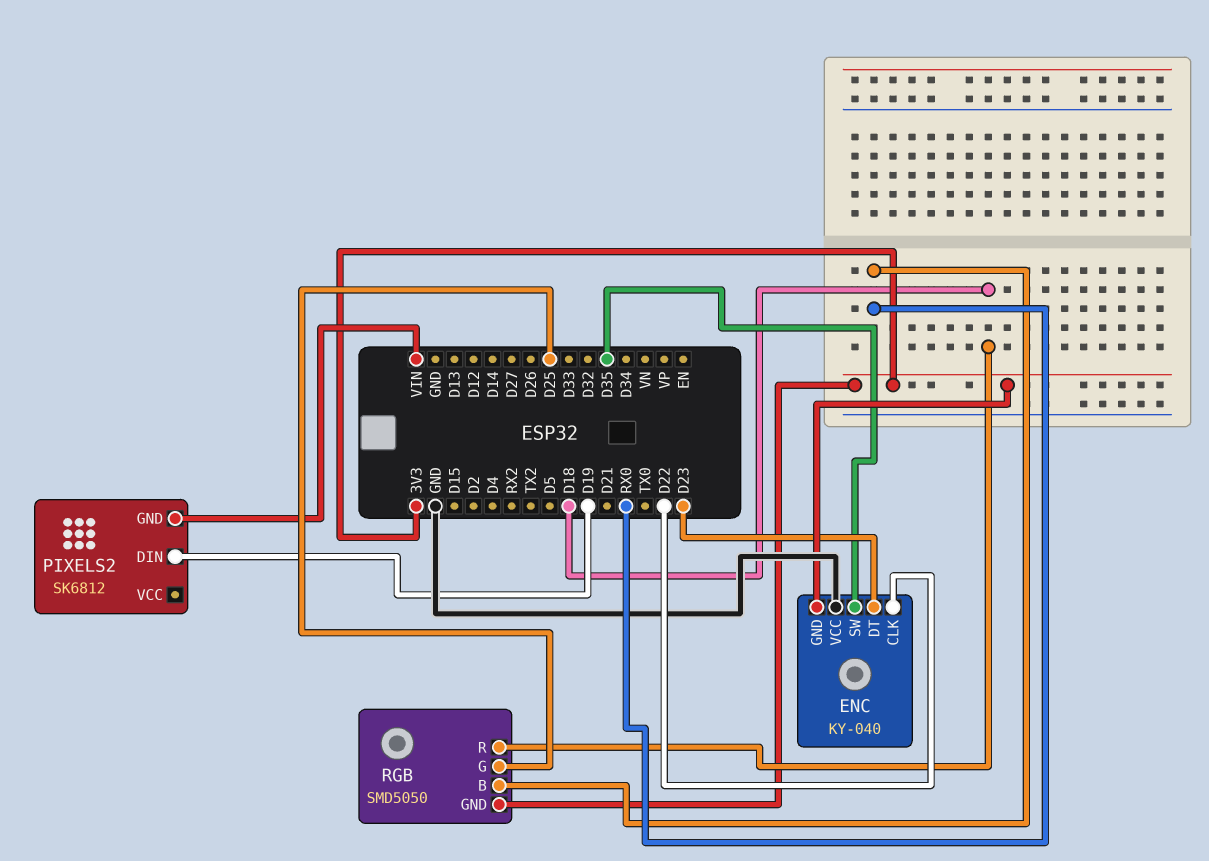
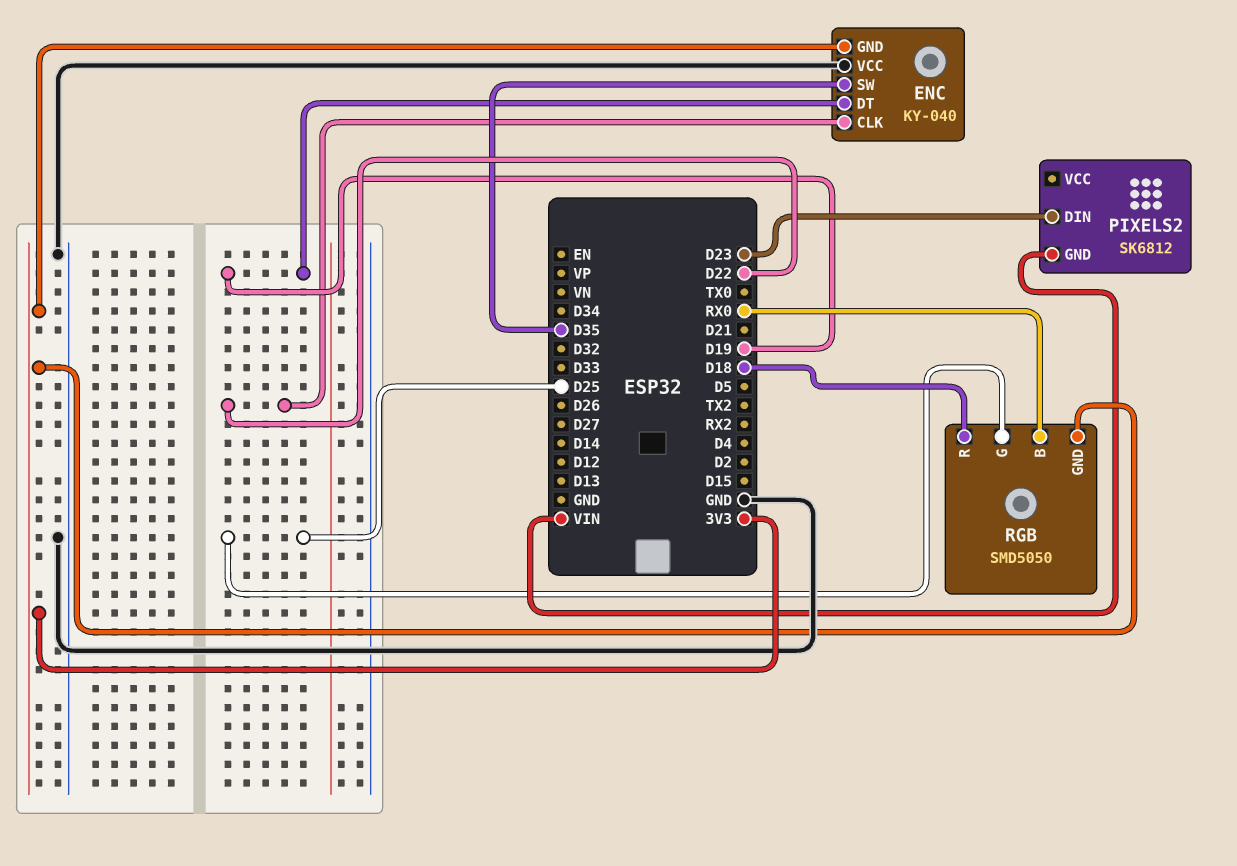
ENC pin DT: D23 -> D19
PIXELS2 pin DIN: D19 -> D23

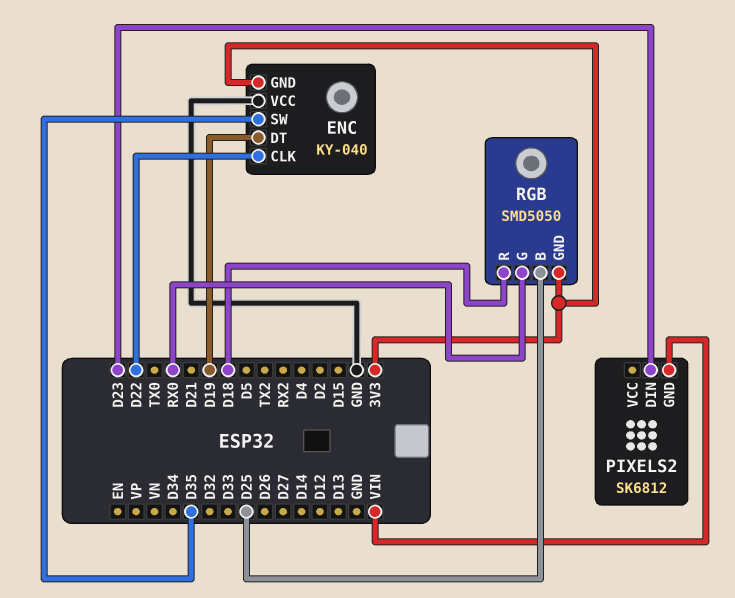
RGB pin B: RX0 -> D25
RGB pin G: D25 -> RX0

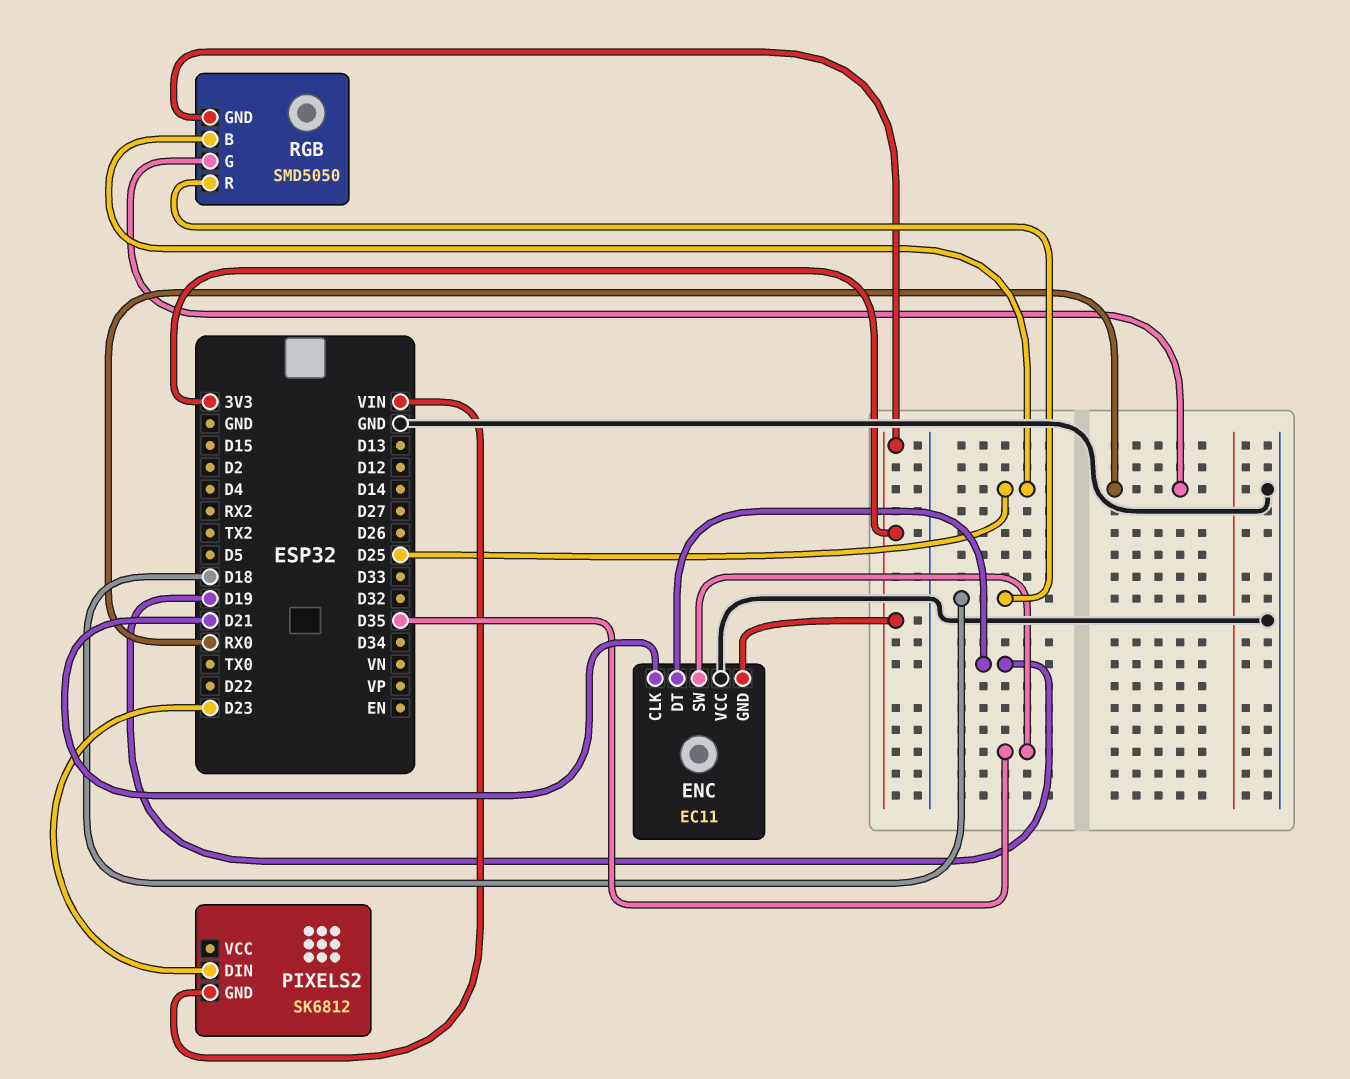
ENC: KY-040 -> EC11
ENC pin CLK: D22 -> D21

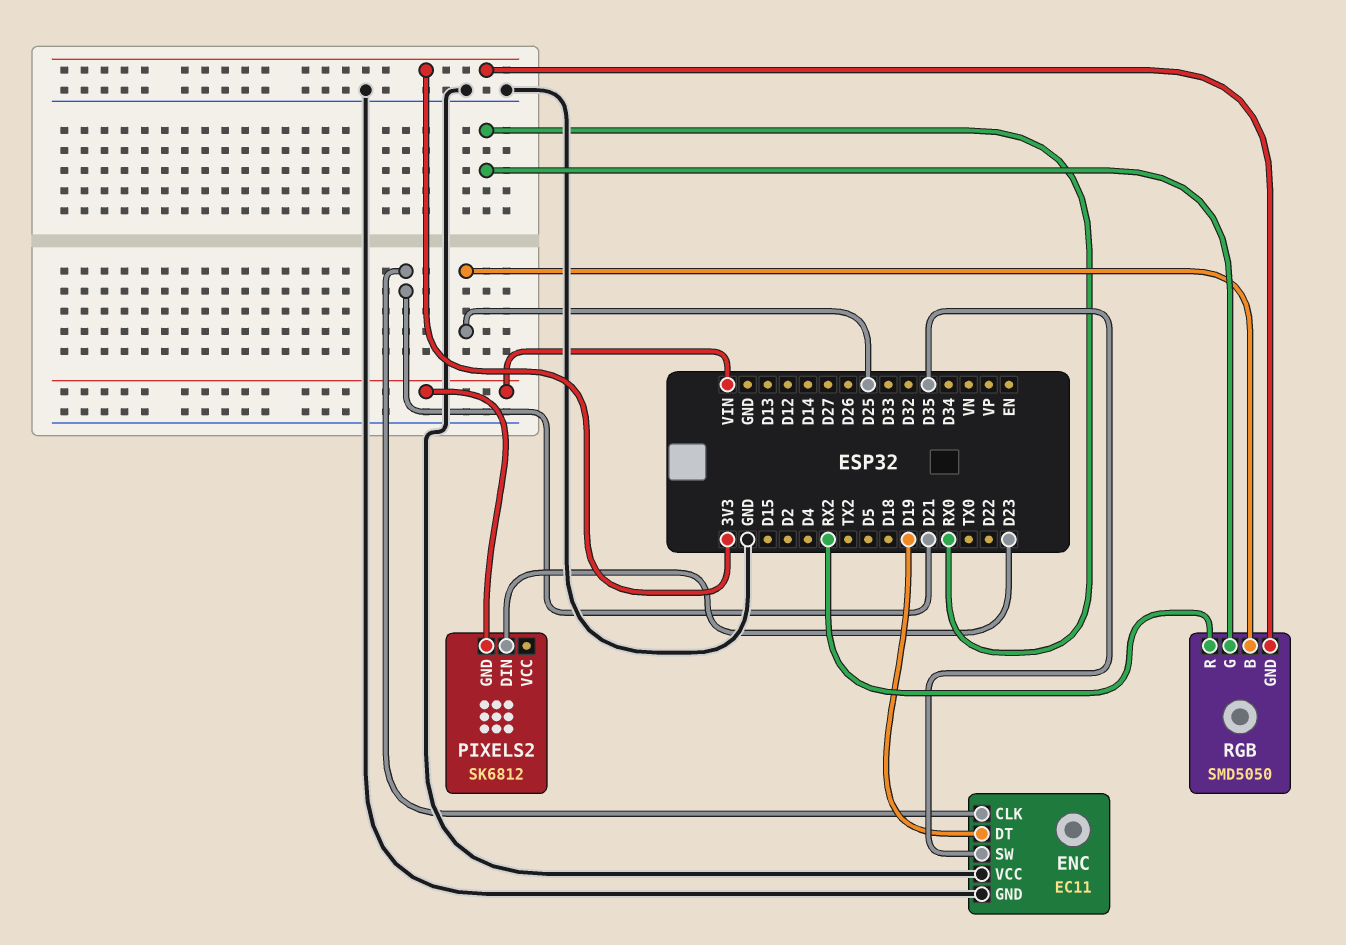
ENC pin GND: 3V3 -> GND
RGB pin R: D18 -> RX2

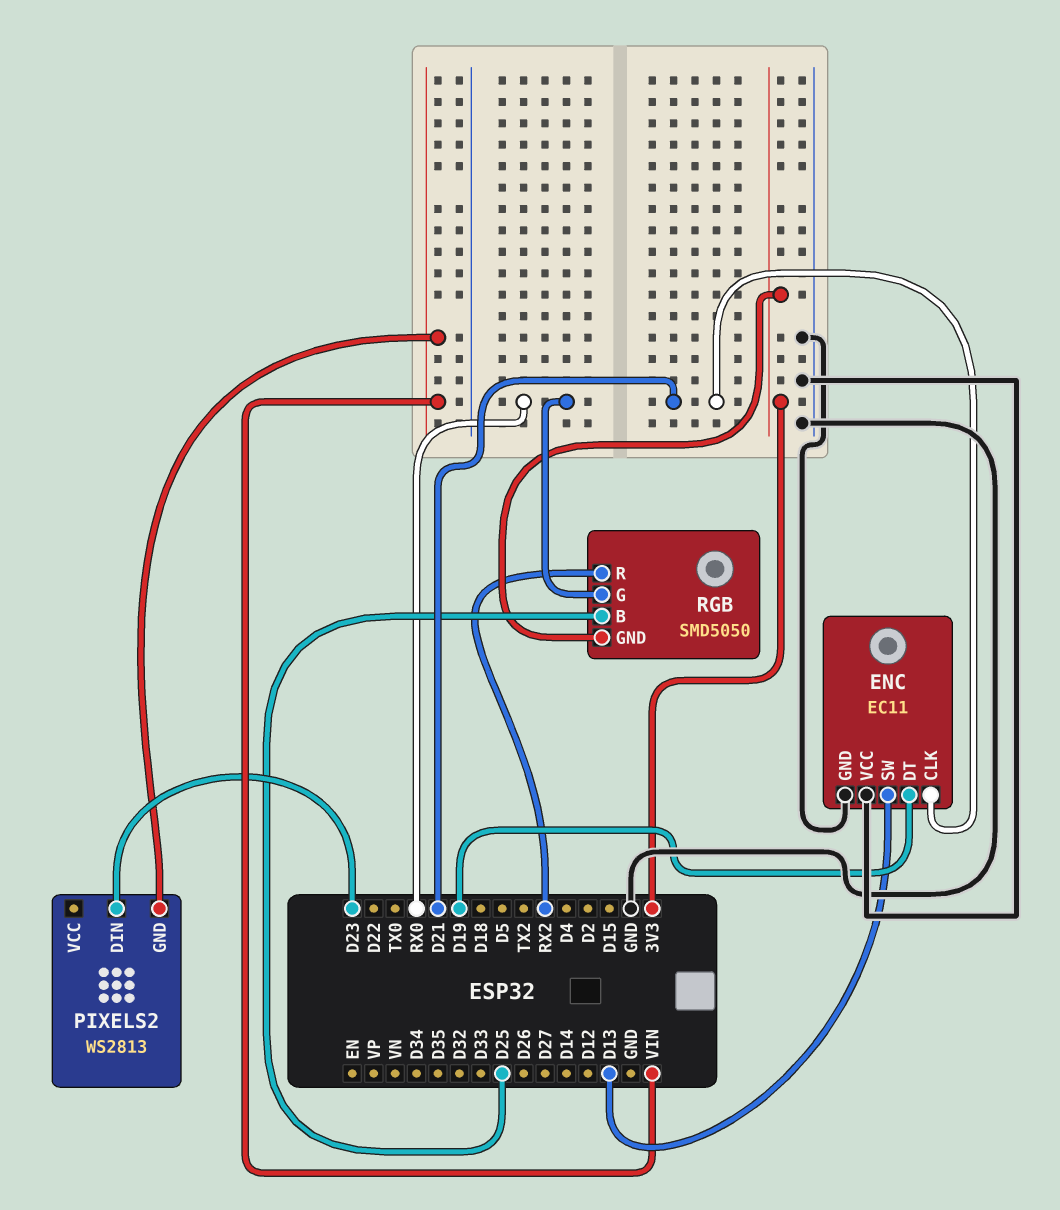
ENC pin SW: D35 -> D13
PIXELS2: SK6812 -> WS2813

